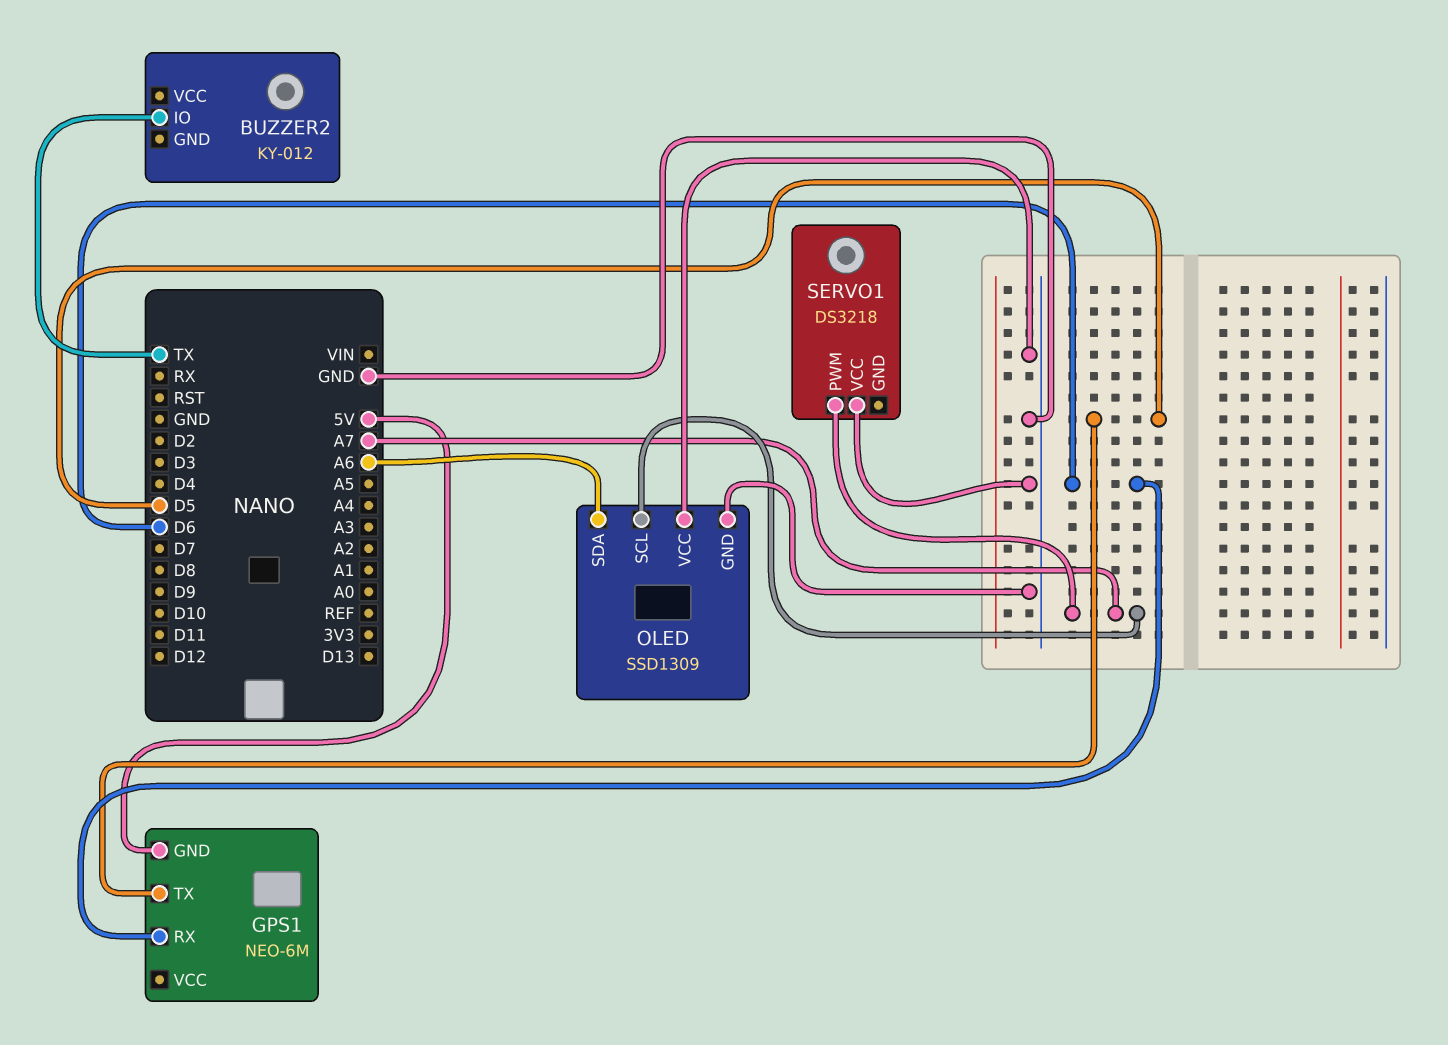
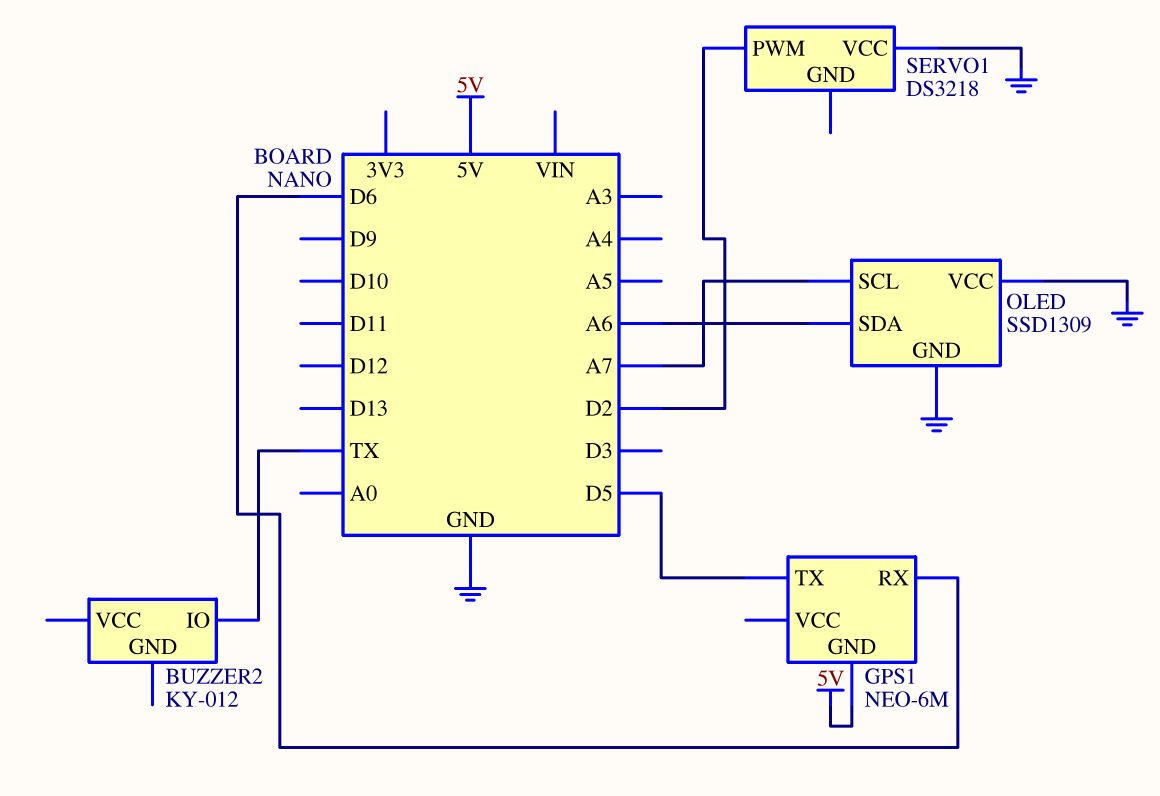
SERVO1 pin PWM: A7 -> D2

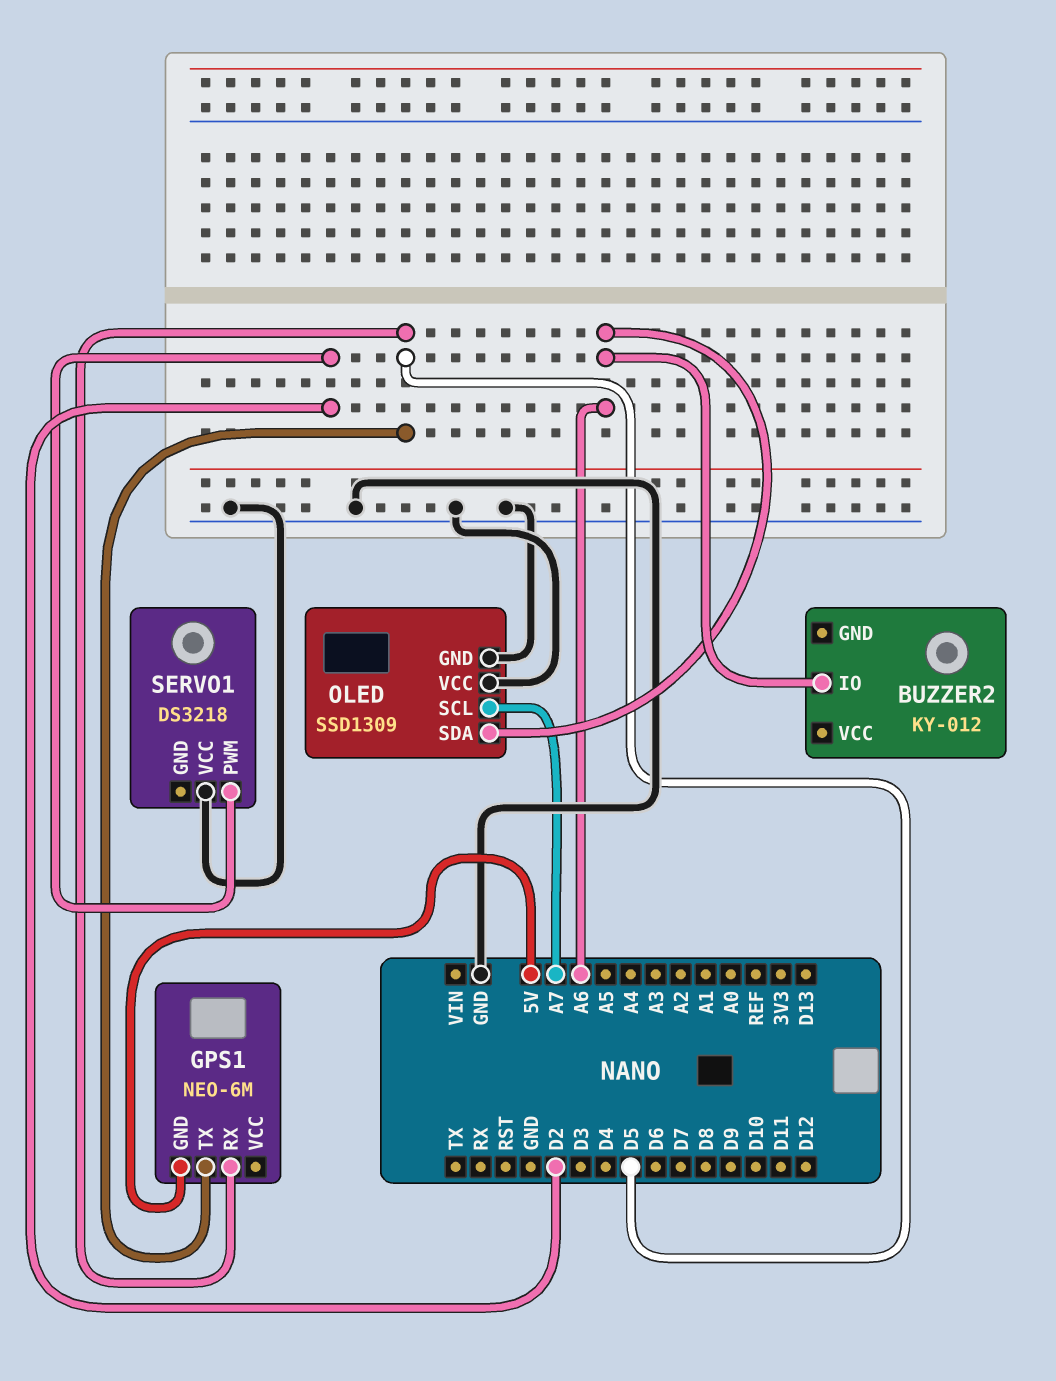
BUZZER2 pin IO: TX -> A6
GPS1 pin RX: D6 -> D5

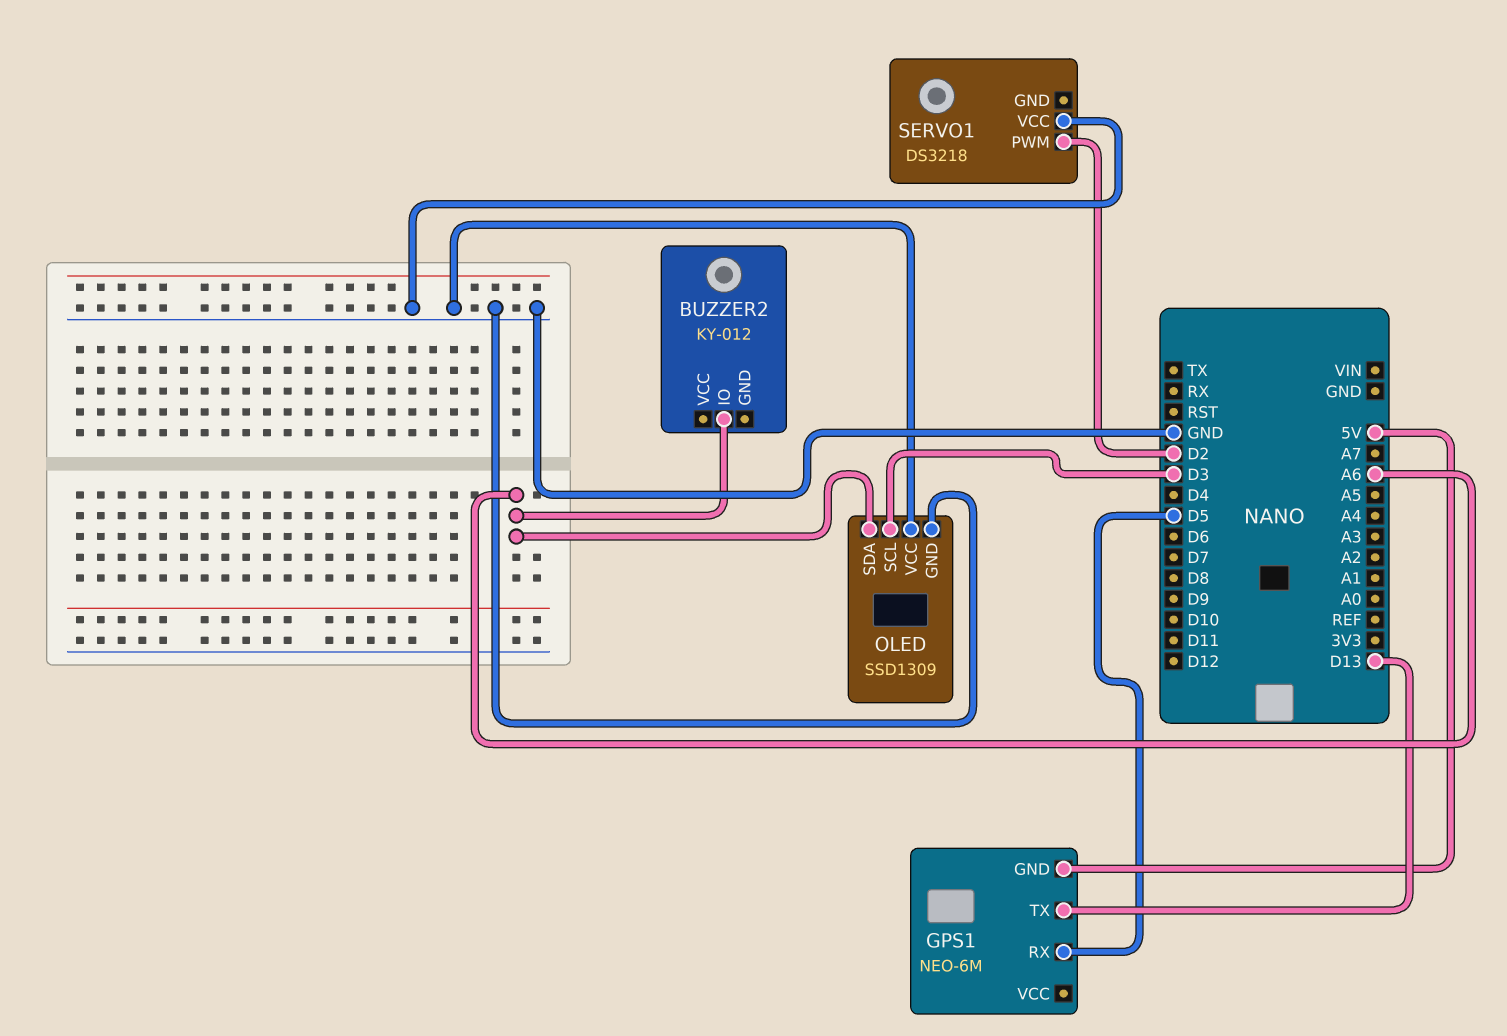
GPS1 pin TX: D5 -> D13
OLED pin SCL: A7 -> D3

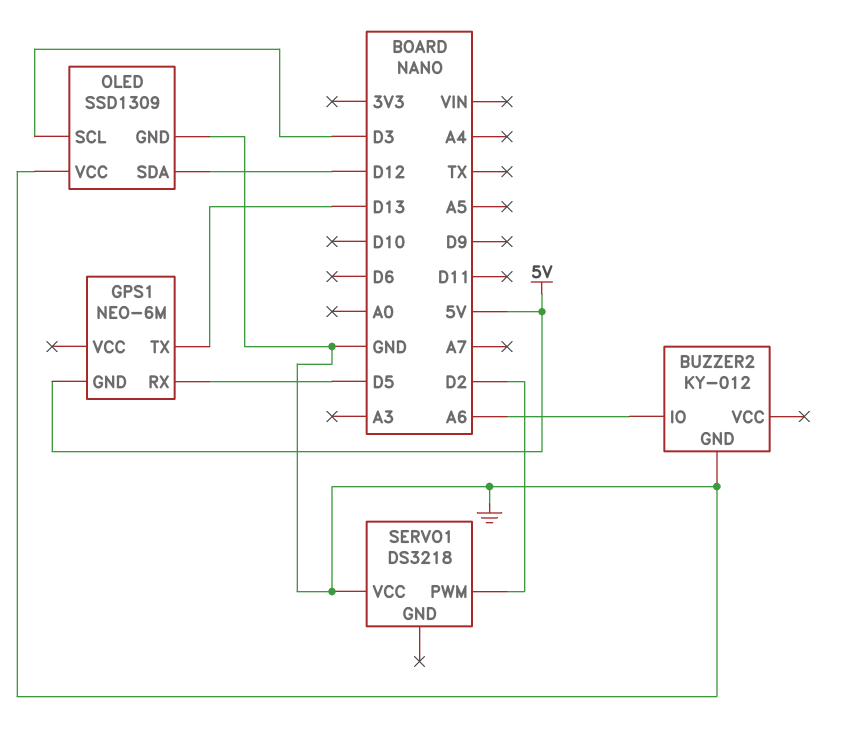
BUZZER2 pin GND: none -> GND
OLED pin SDA: A6 -> D12

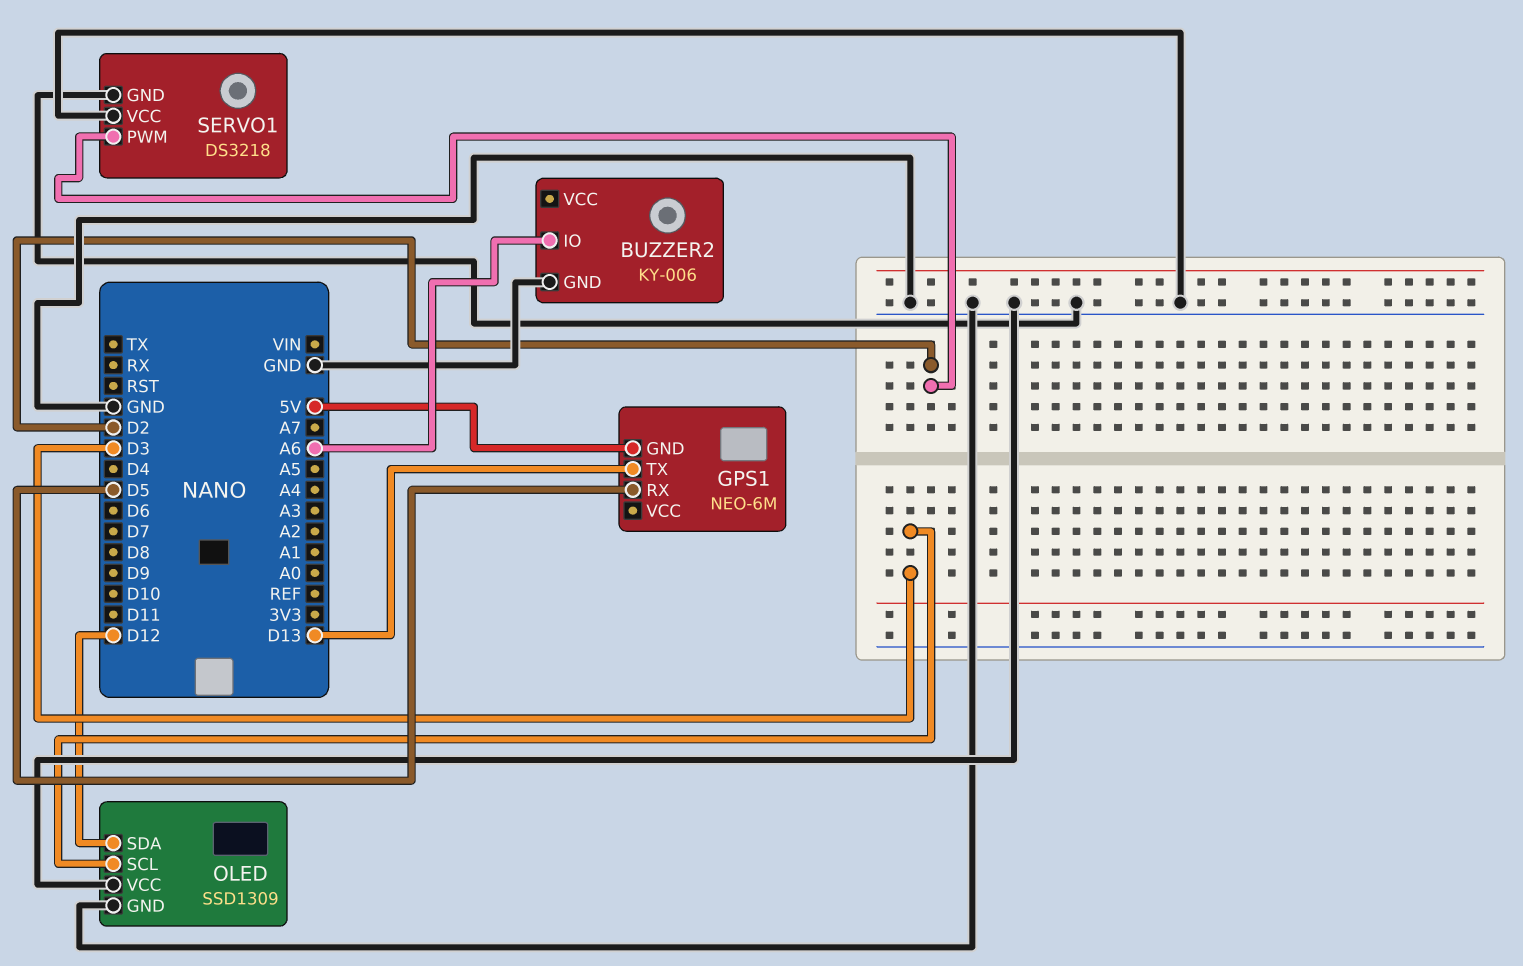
BUZZER2: KY-012 -> KY-006
SERVO1 pin GND: none -> GND

